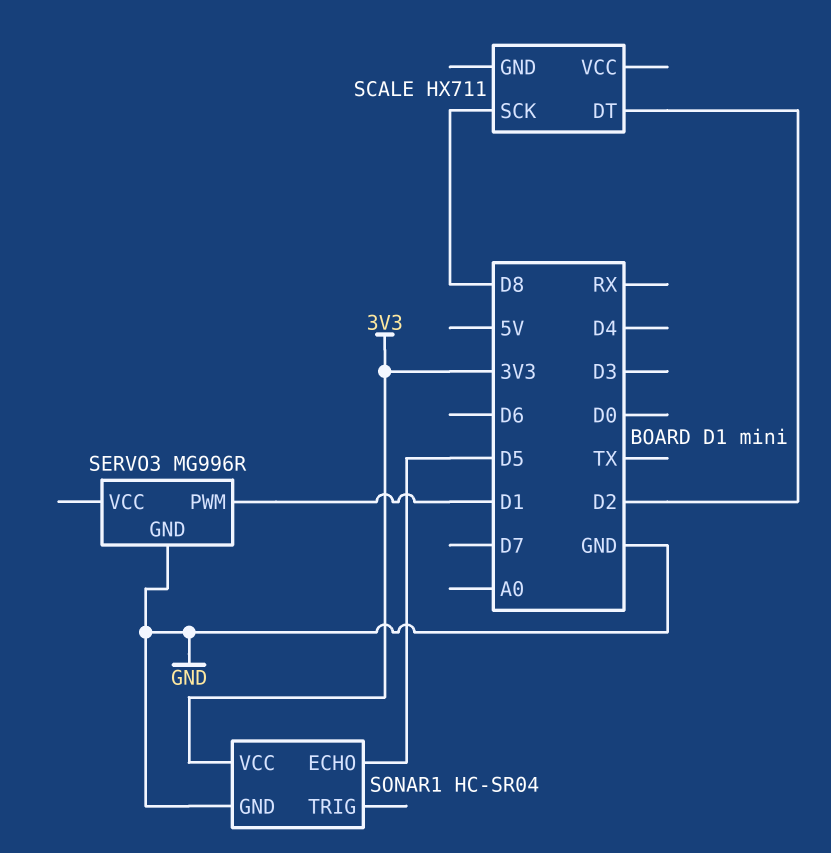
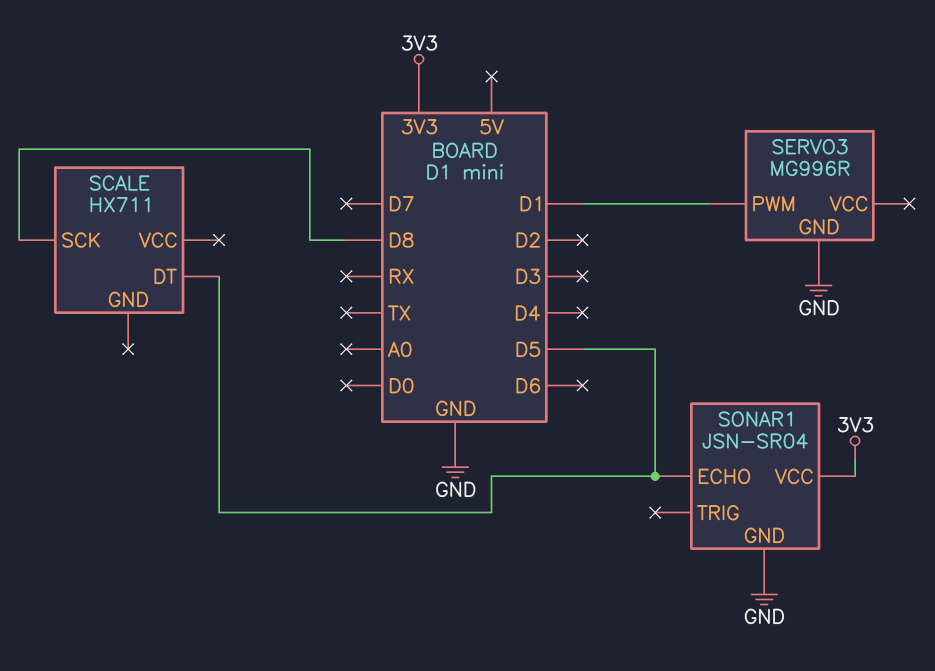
SCALE pin DT: D2 -> D5
SONAR1: HC-SR04 -> JSN-SR04

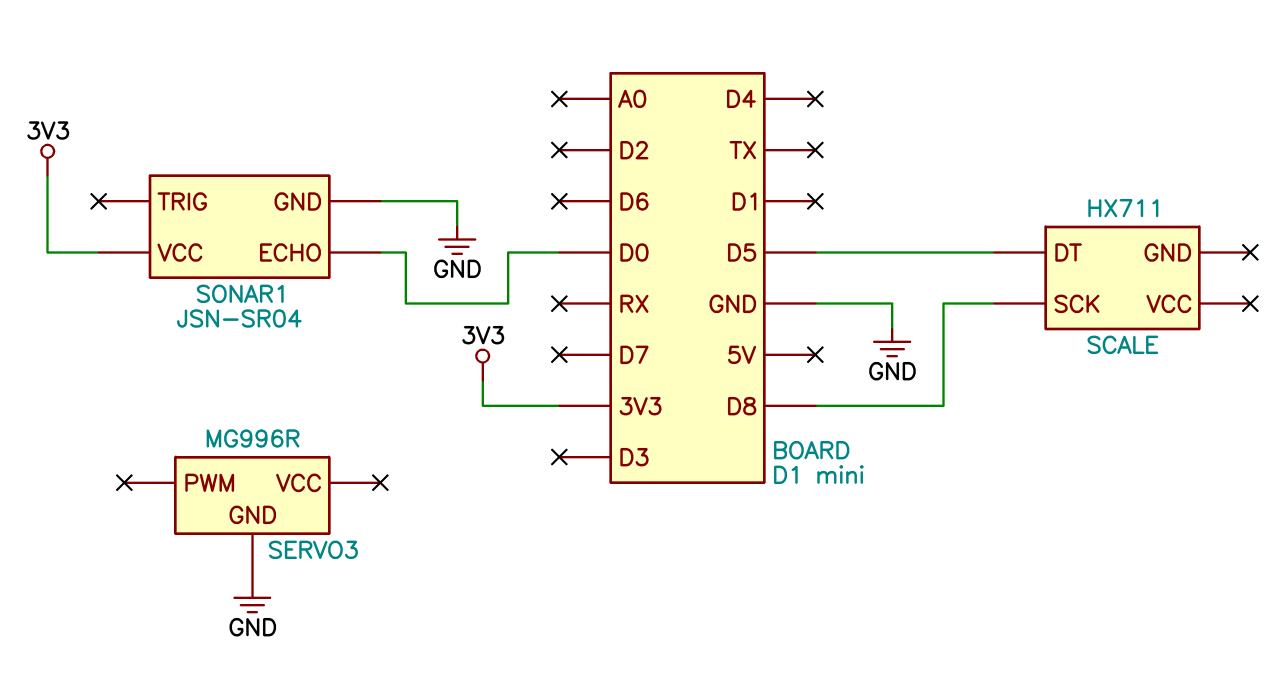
SERVO3 pin PWM: D1 -> none
SONAR1 pin ECHO: D5 -> D0

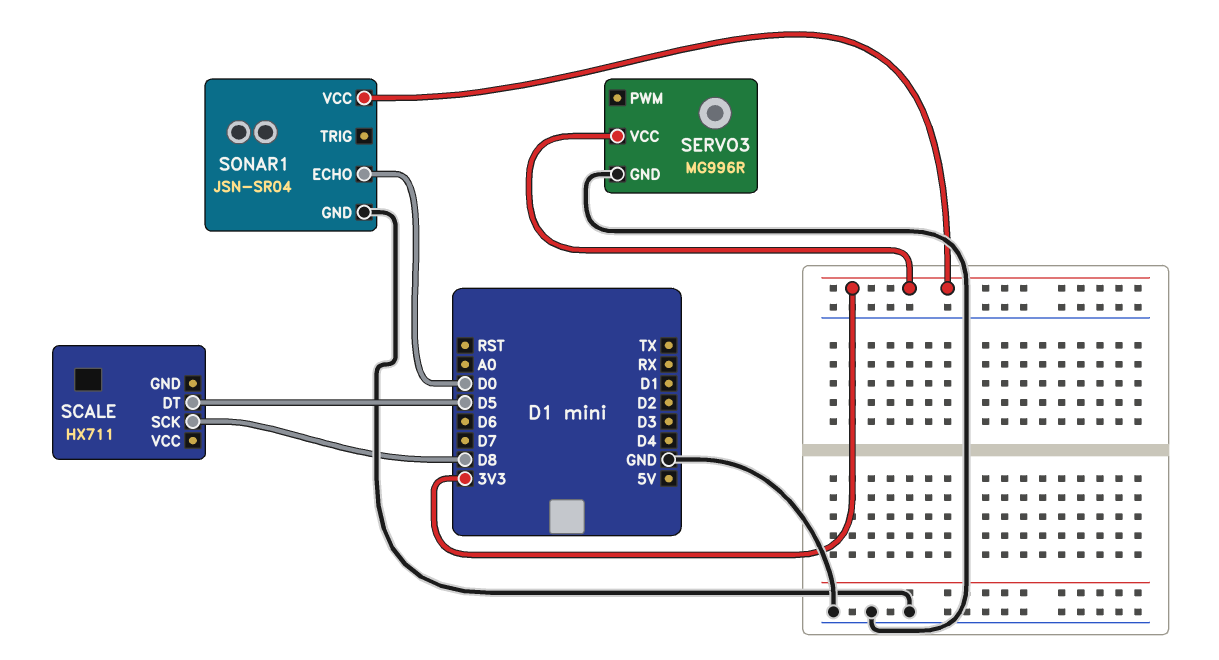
SERVO3 pin VCC: none -> 3V3

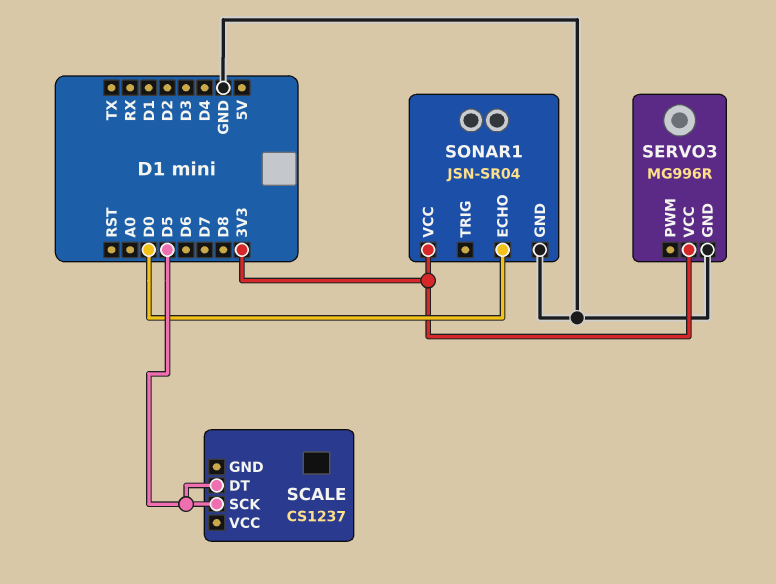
SCALE: HX711 -> CS1237
SCALE pin SCK: D8 -> D5

